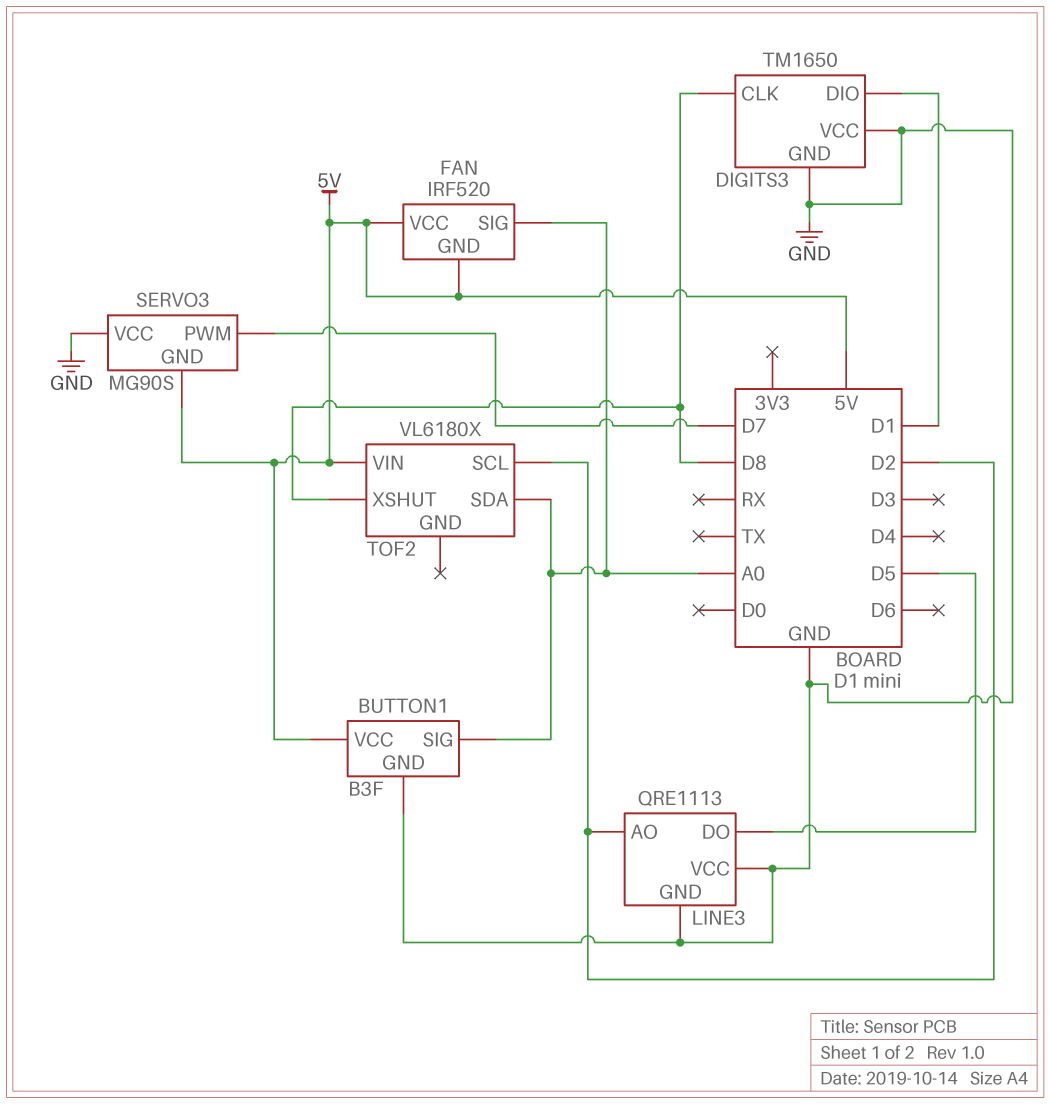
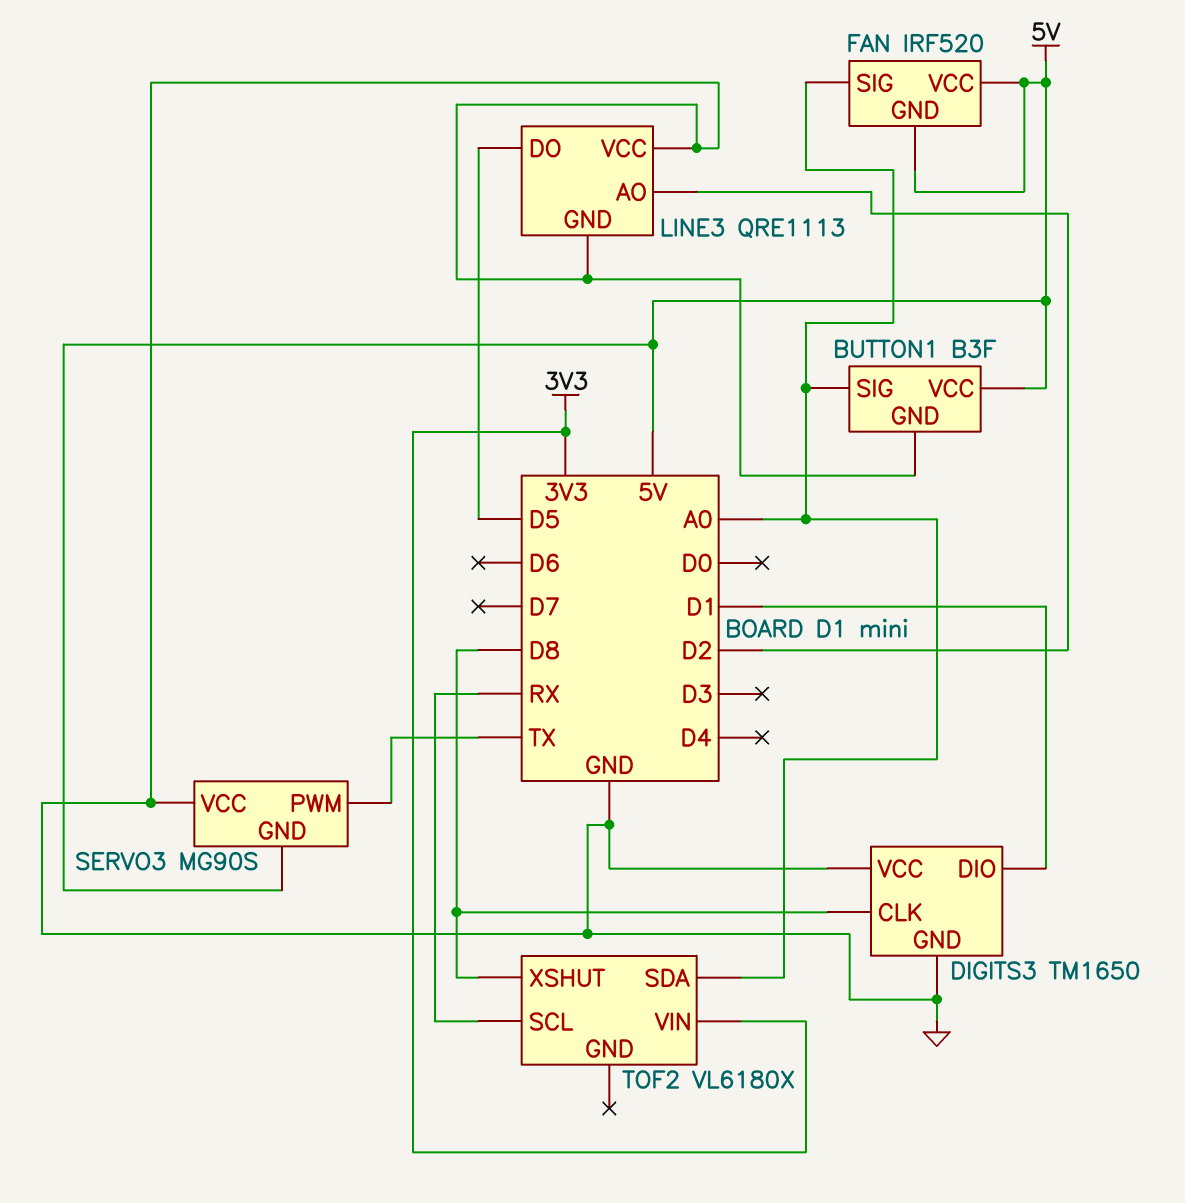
SERVO3 pin PWM: D7 -> TX
TOF2 pin SCL: D2 -> RX
TOF2 pin VIN: 5V -> 3V3

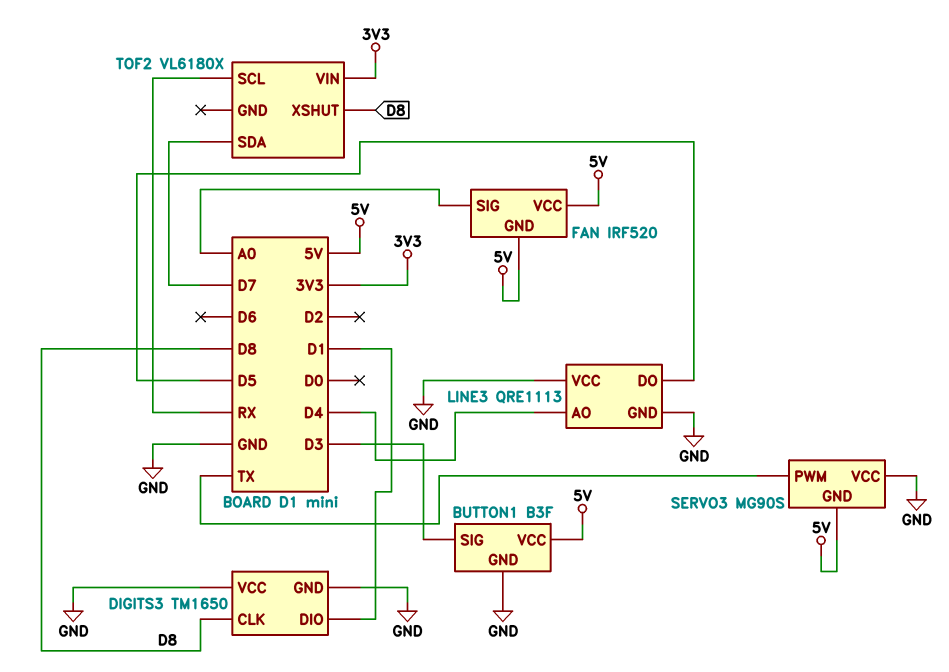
BUTTON1 pin SIG: A0 -> D3
LINE3 pin AO: D2 -> D4
TOF2 pin SDA: A0 -> D7

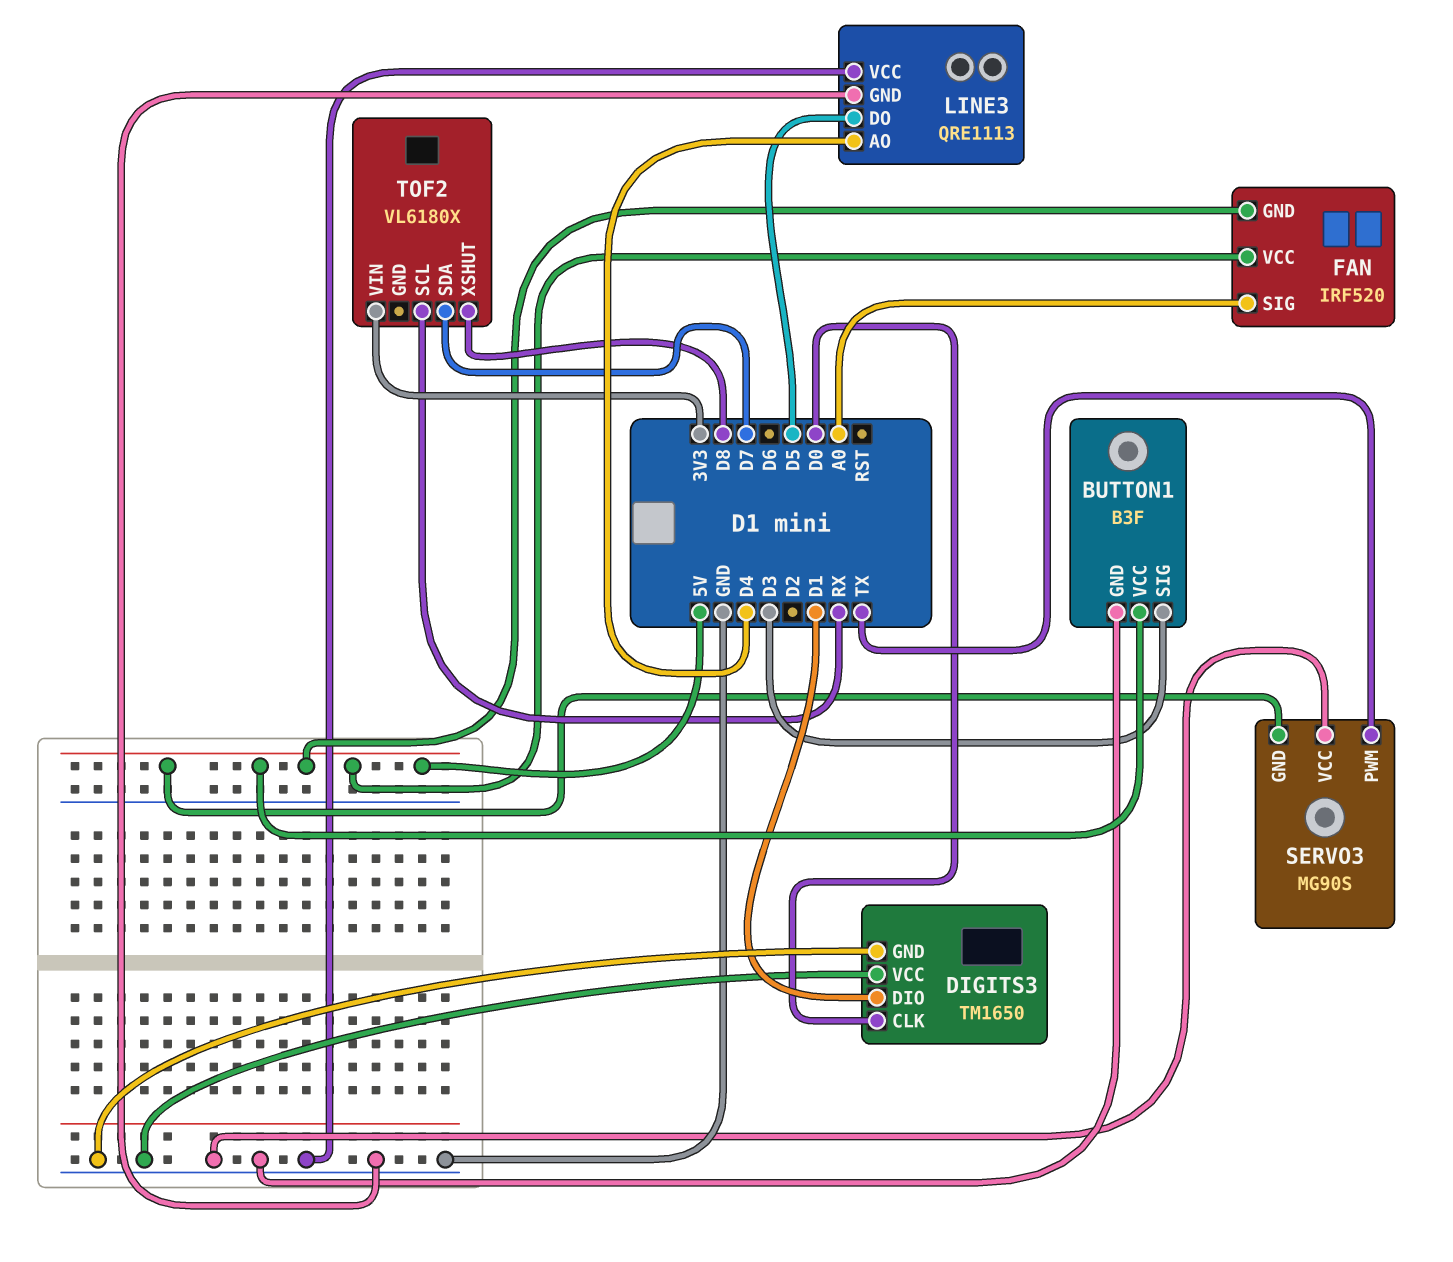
DIGITS3 pin CLK: D8 -> D0

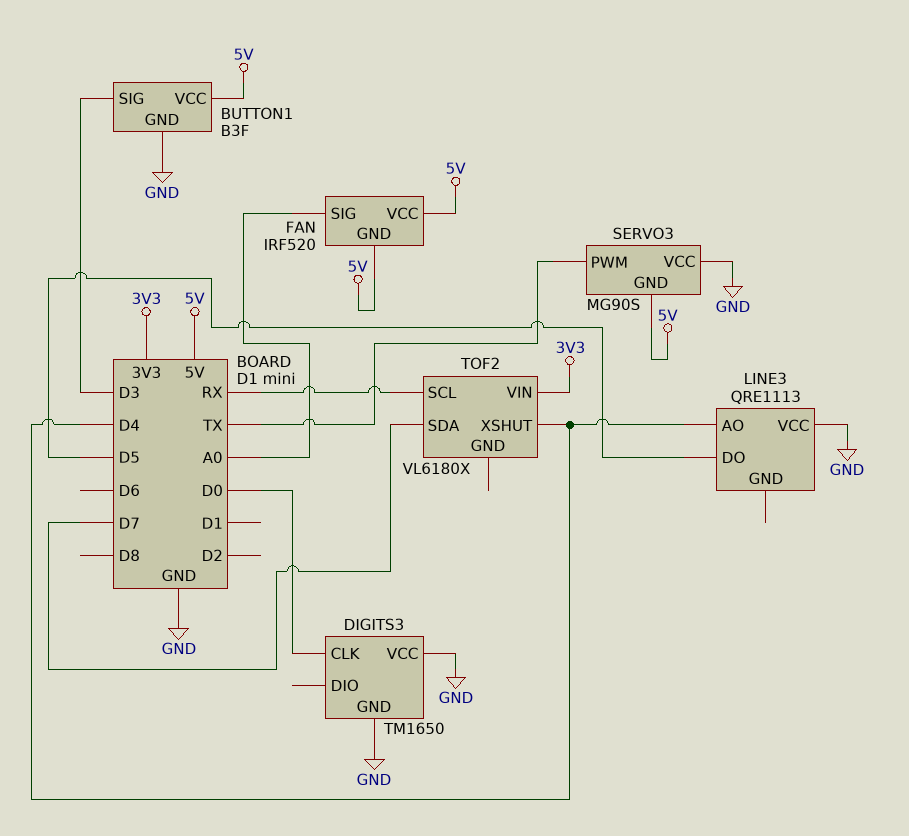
DIGITS3 pin DIO: D1 -> none
LINE3 pin GND: GND -> none
TOF2 pin XSHUT: D8 -> D4

